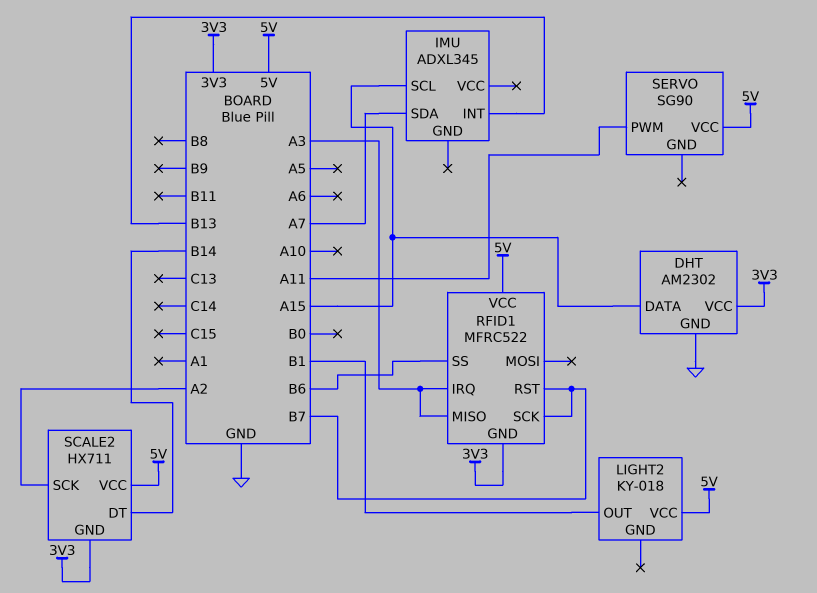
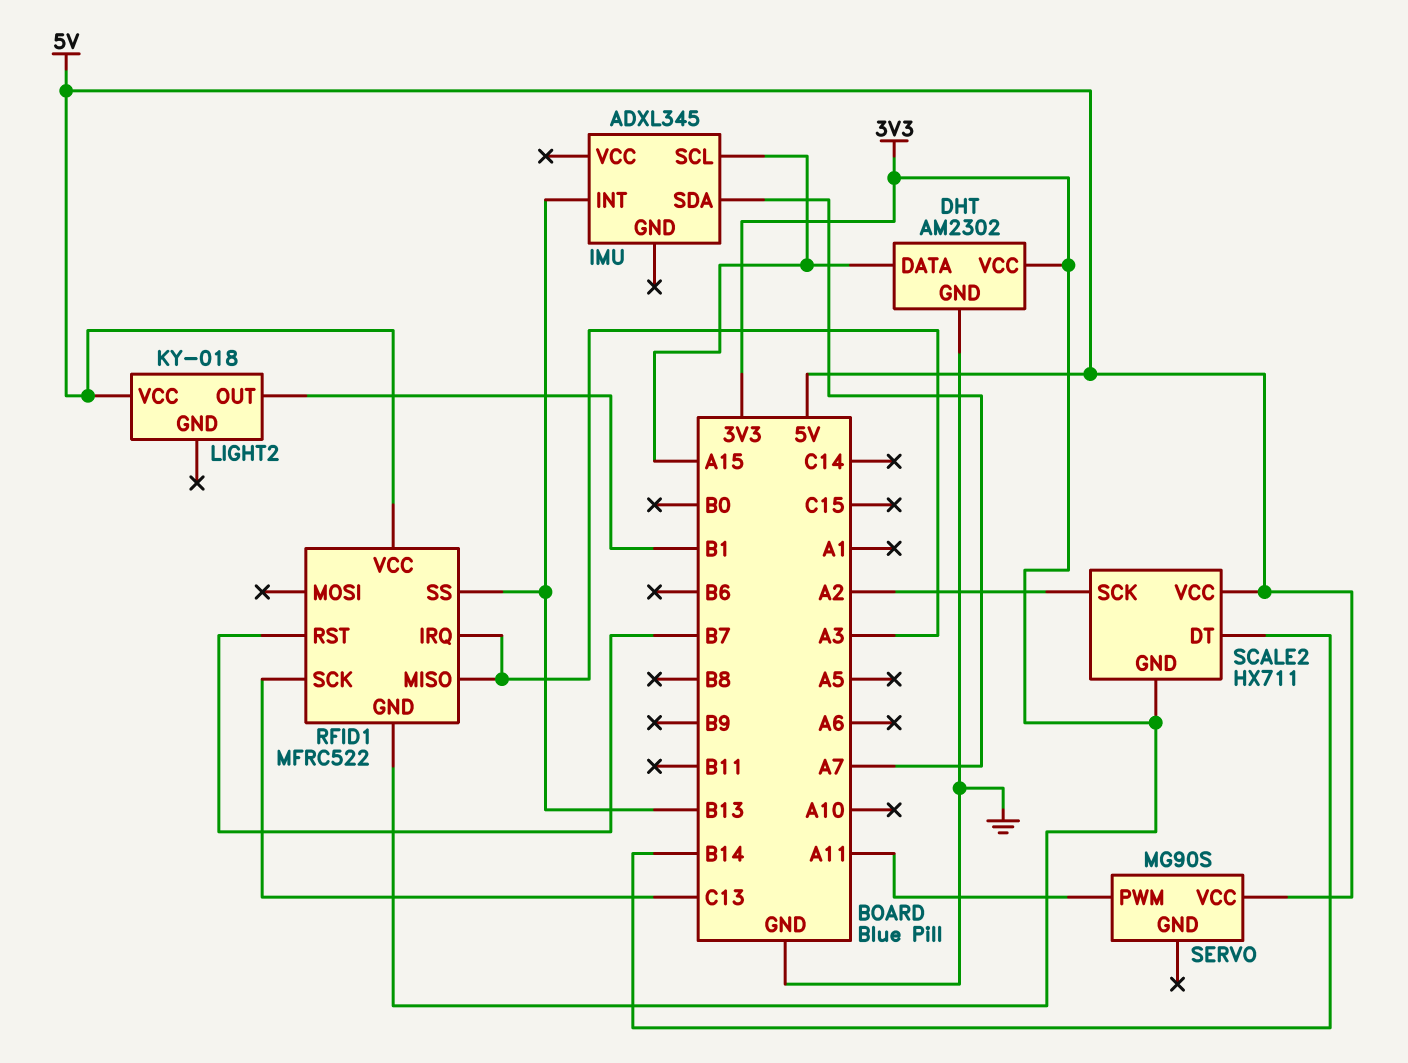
RFID1 pin SCK: B7 -> C13
RFID1 pin SS: B6 -> B13
SERVO: SG90 -> MG90S

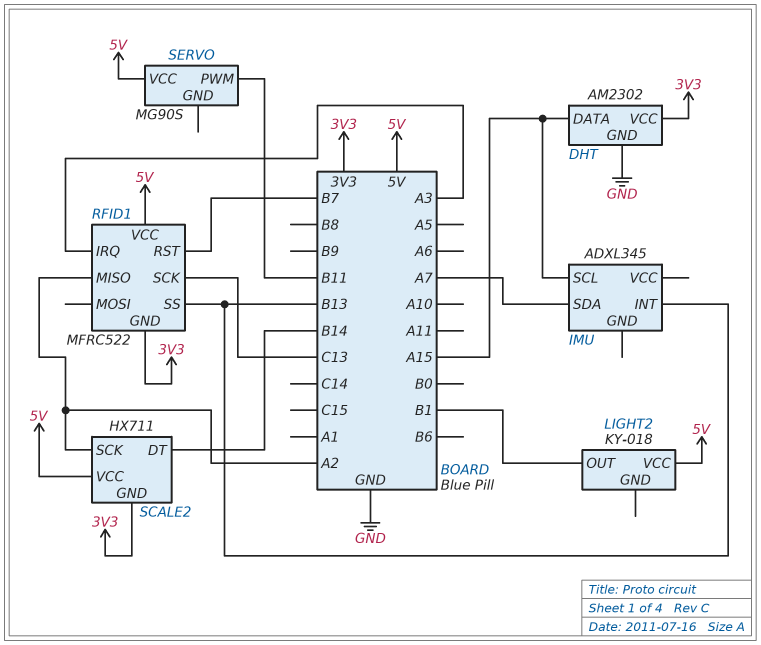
RFID1 pin MISO: A3 -> A2
SERVO pin PWM: A11 -> B11

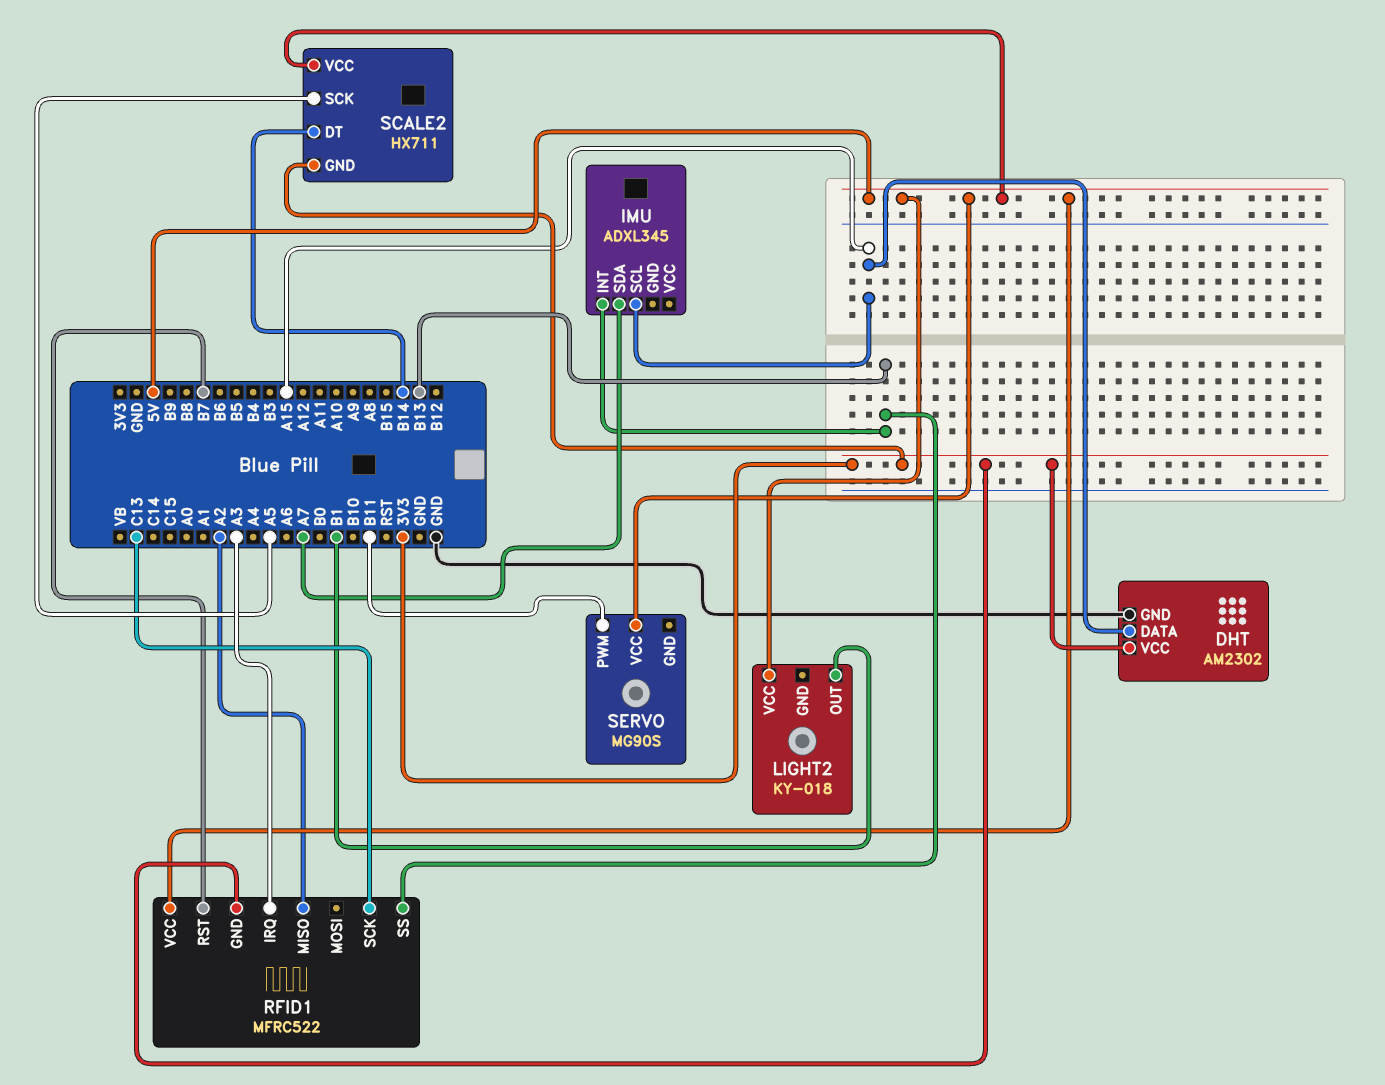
SCALE2 pin SCK: A2 -> A5

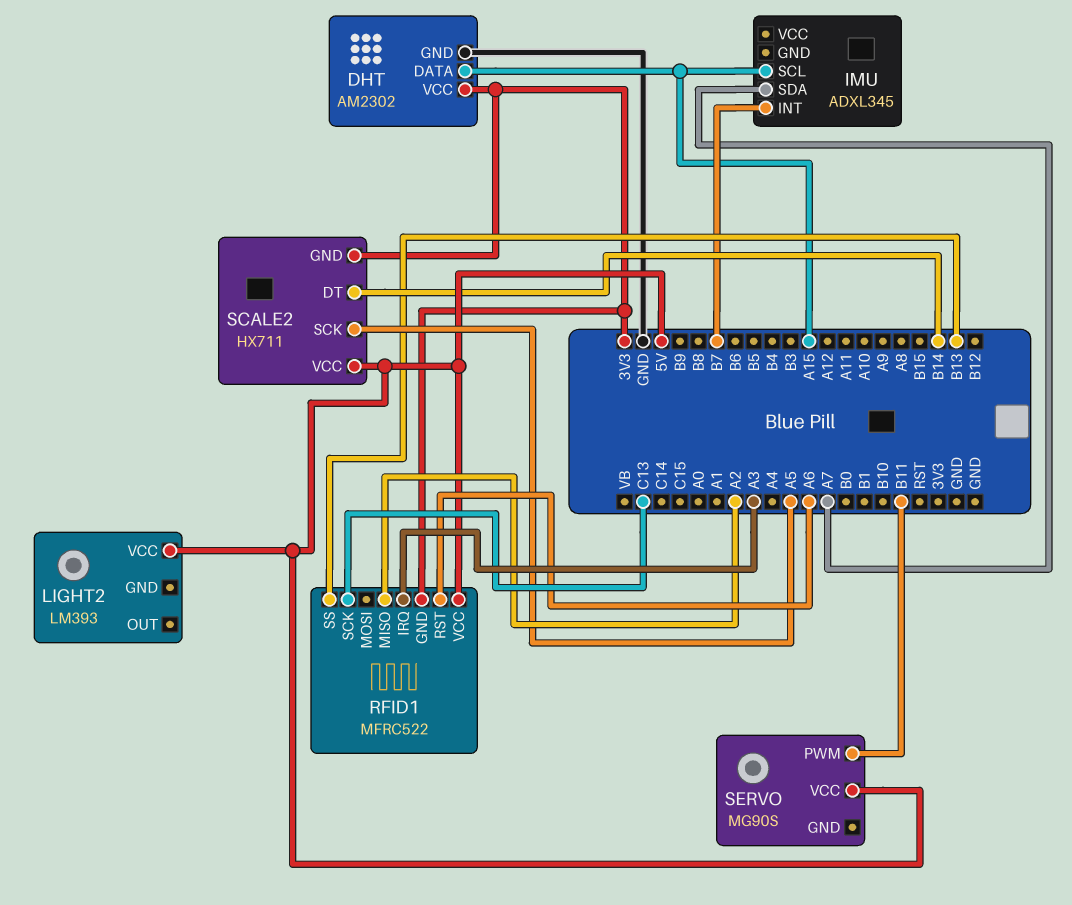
IMU pin INT: B13 -> B7
LIGHT2: KY-018 -> LM393
LIGHT2 pin OUT: B1 -> none
RFID1 pin RST: B7 -> A6

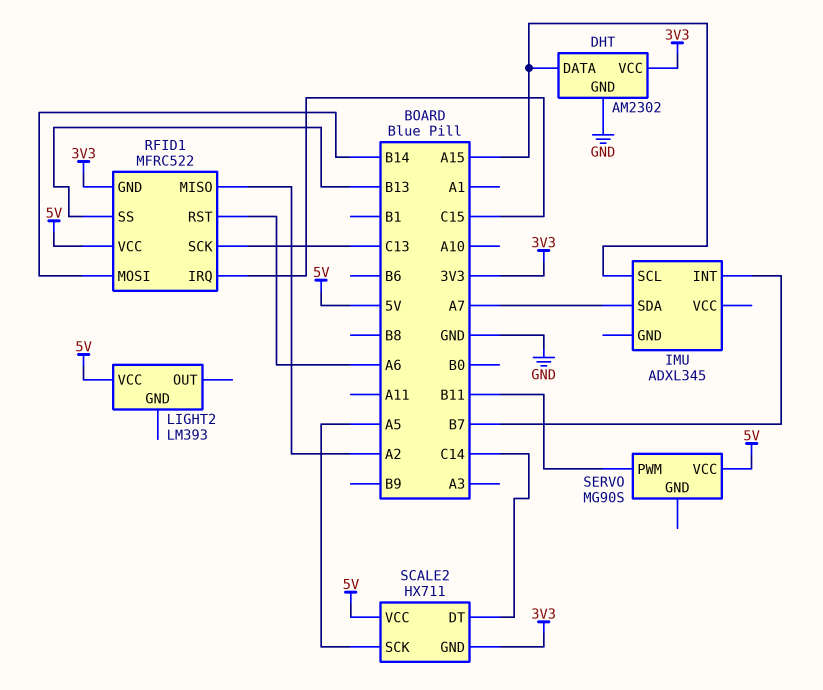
RFID1 pin IRQ: A3 -> C15
RFID1 pin MOSI: none -> B14
SCALE2 pin DT: B14 -> C14

